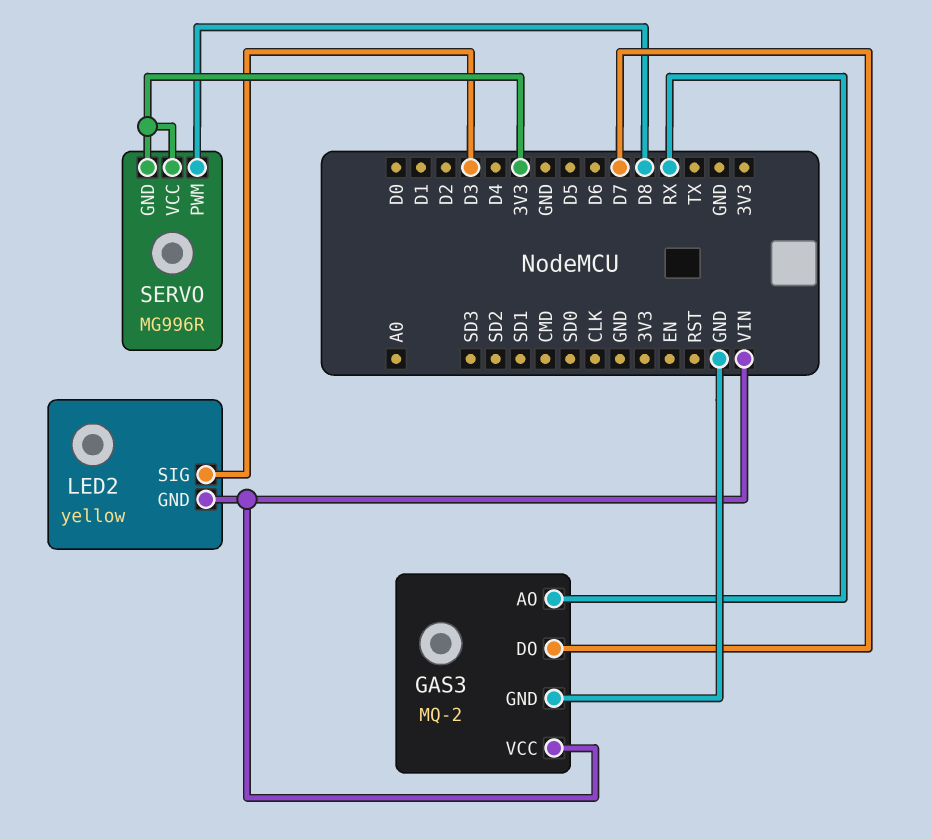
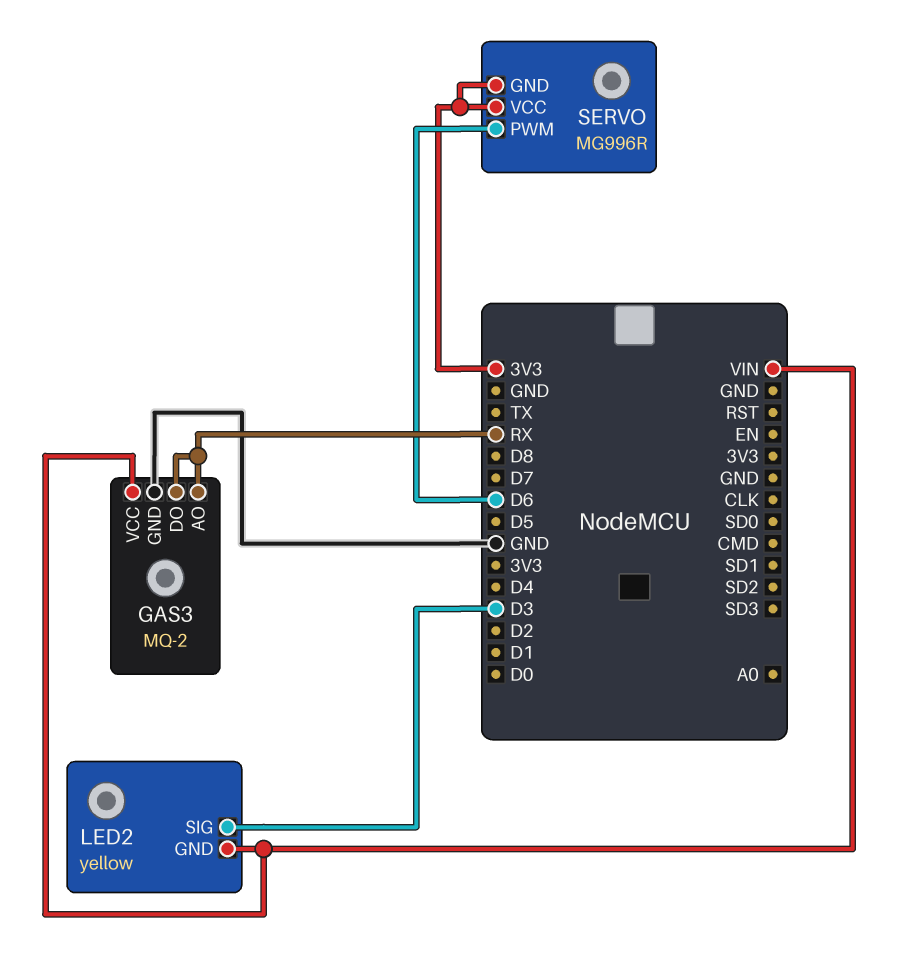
GAS3 pin DO: D7 -> RX
SERVO pin PWM: D8 -> D6

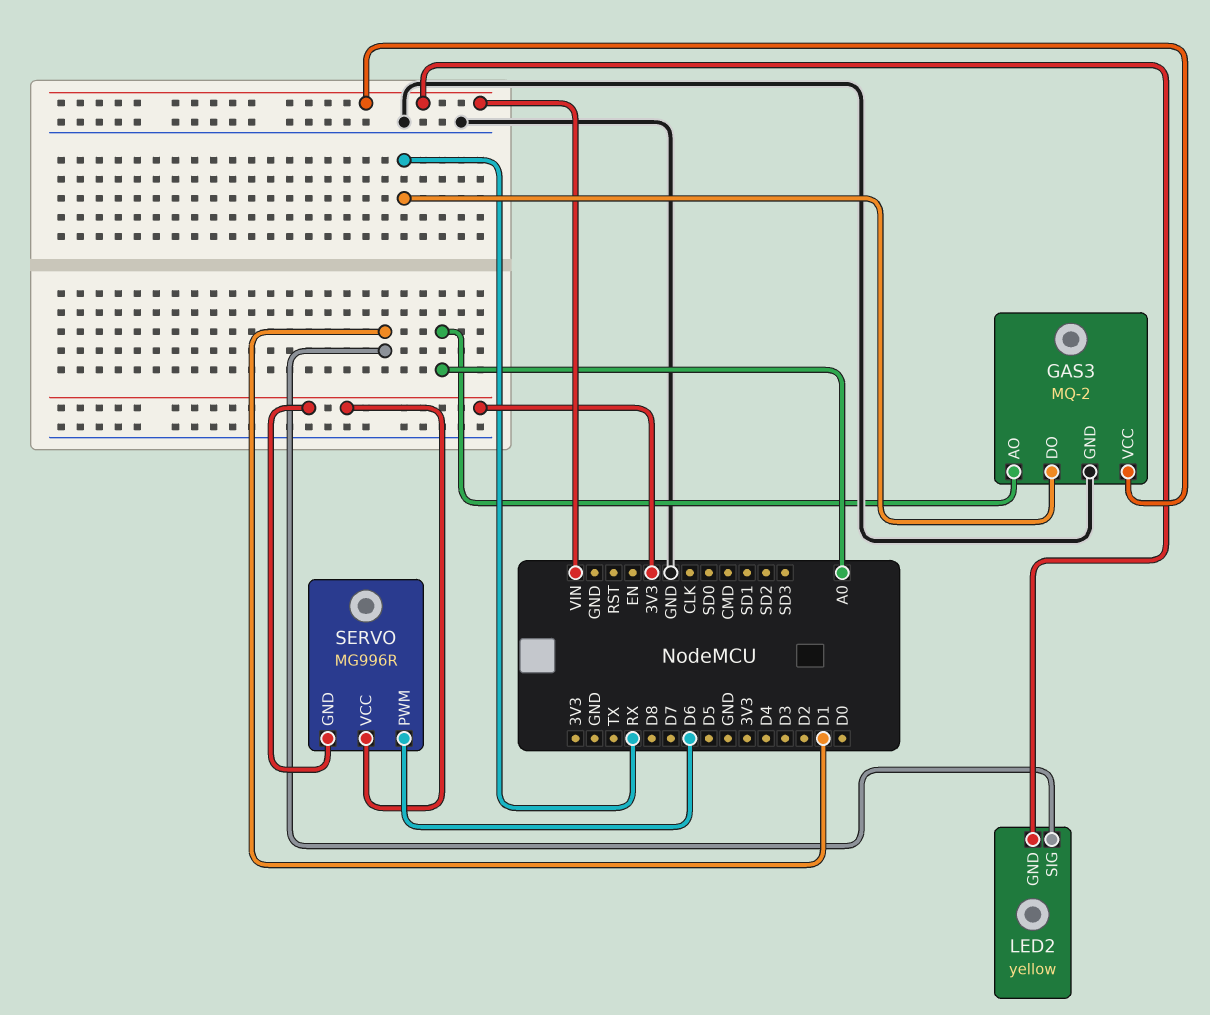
GAS3 pin AO: RX -> A0
LED2 pin SIG: D3 -> D1

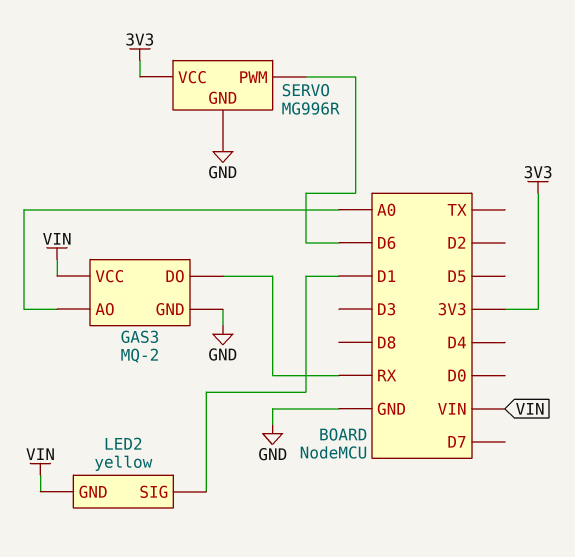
SERVO pin GND: 3V3 -> GND

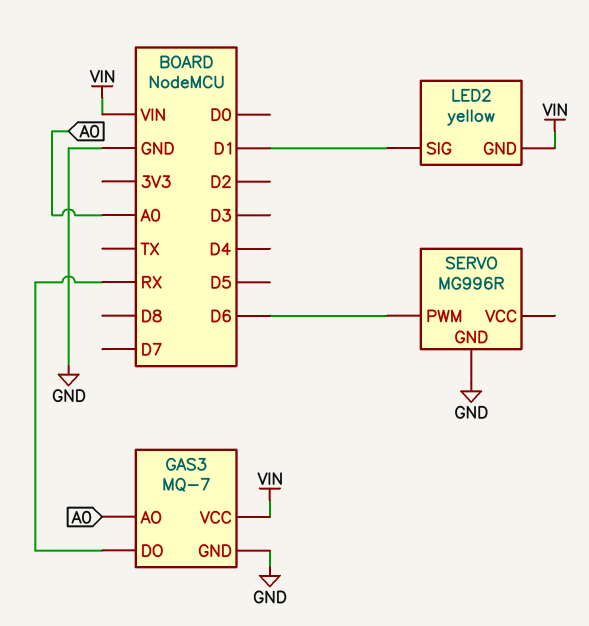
GAS3: MQ-2 -> MQ-7
SERVO pin VCC: 3V3 -> none

